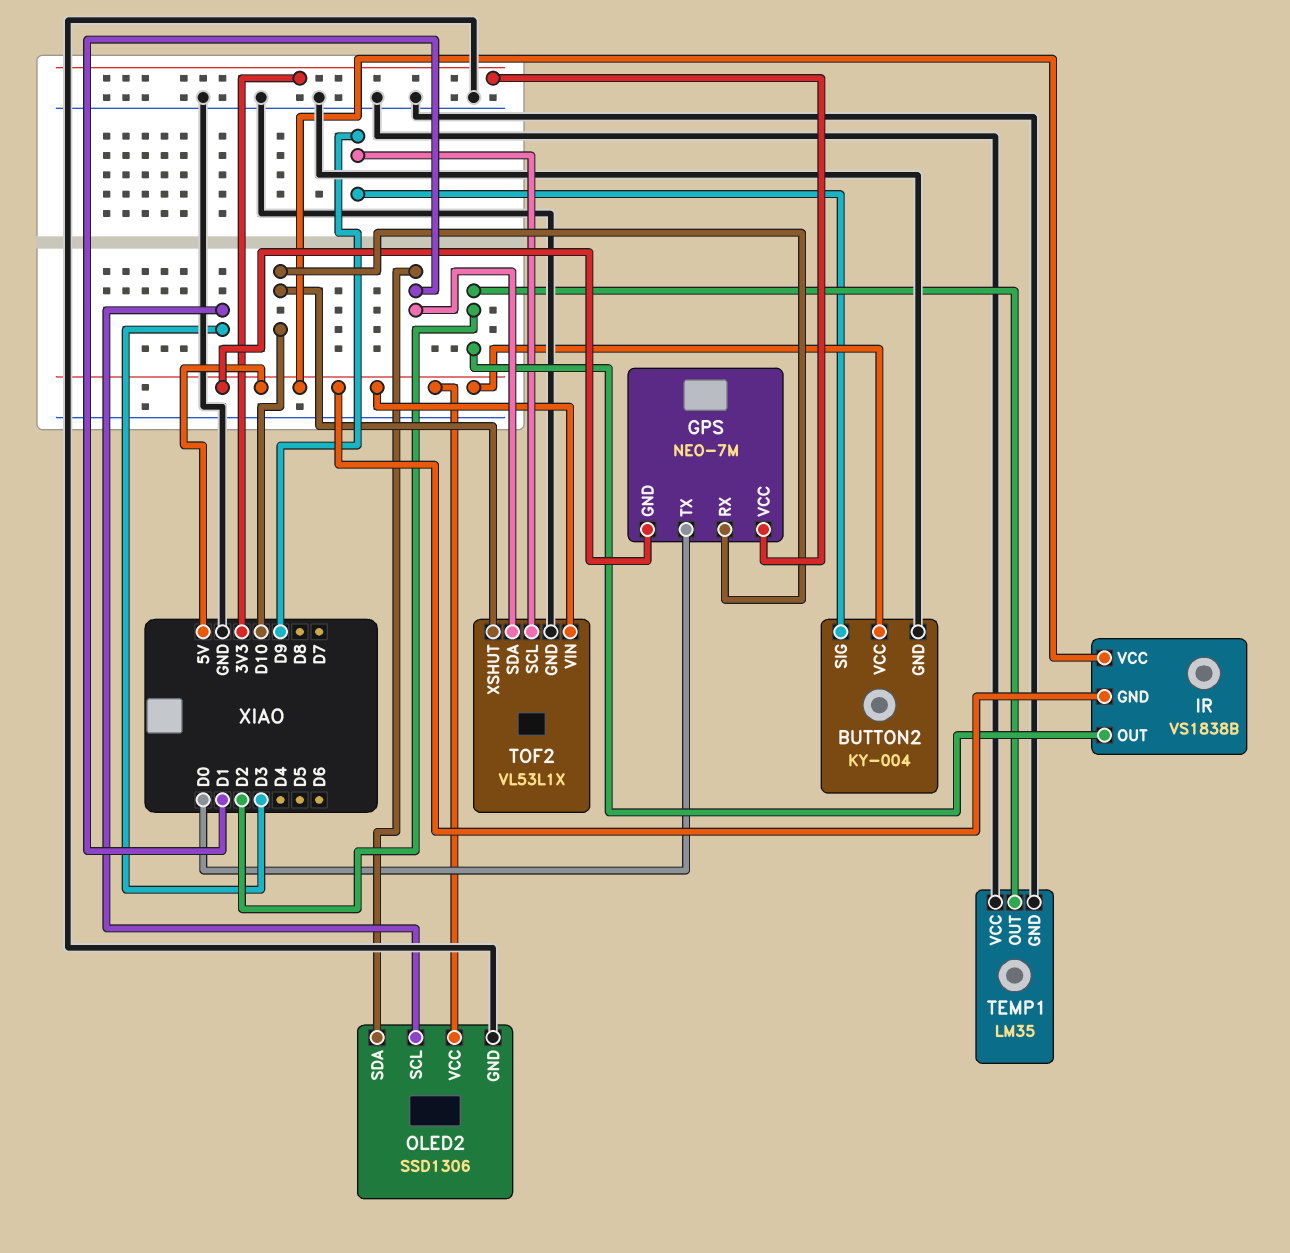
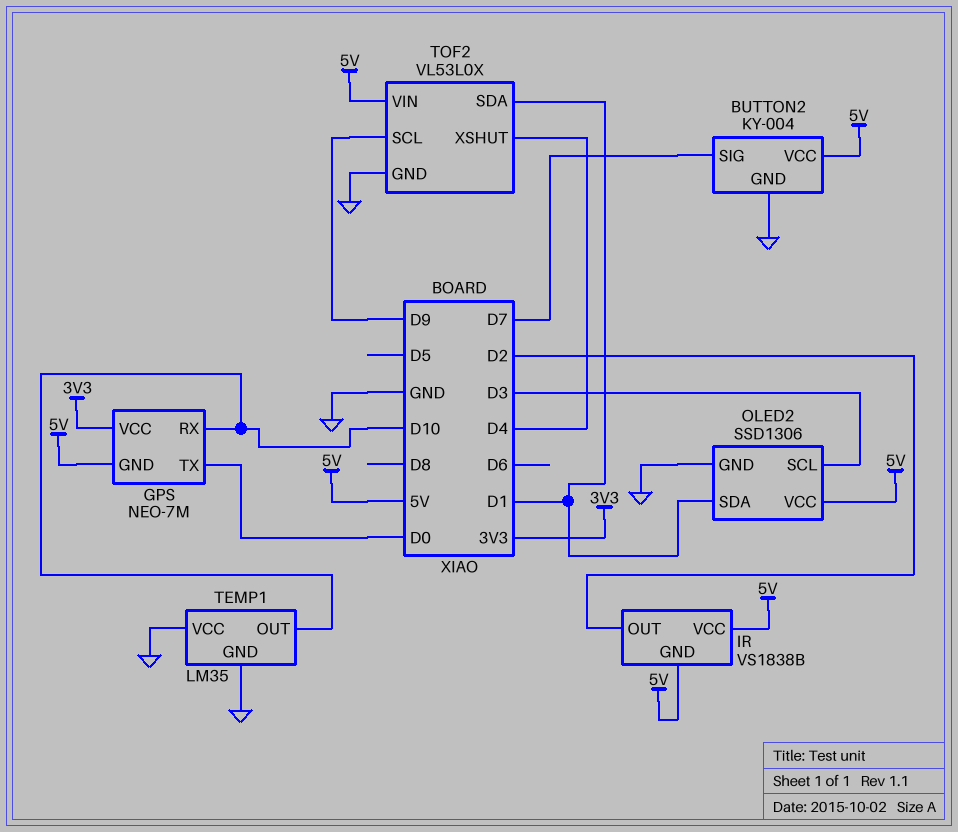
BUTTON2 pin SIG: D9 -> D7
TEMP1 pin OUT: D2 -> D10
TOF2: VL53L1X -> VL53L0X
TOF2 pin XSHUT: D10 -> D4

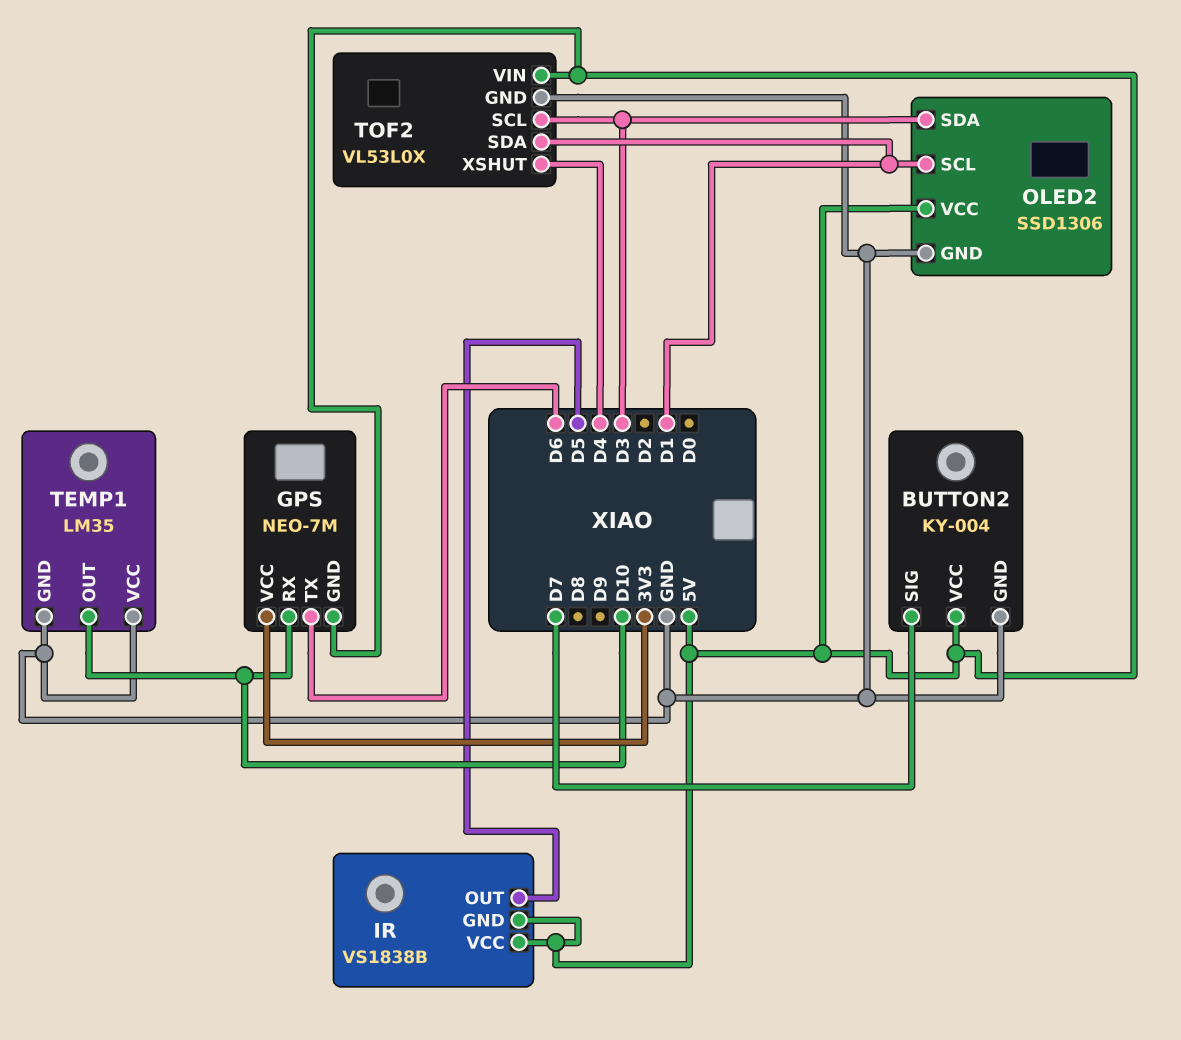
GPS pin TX: D0 -> D6
IR pin OUT: D2 -> D5
OLED2 pin SCL: D3 -> D1
OLED2 pin SDA: D1 -> D3
TOF2 pin SCL: D9 -> D3

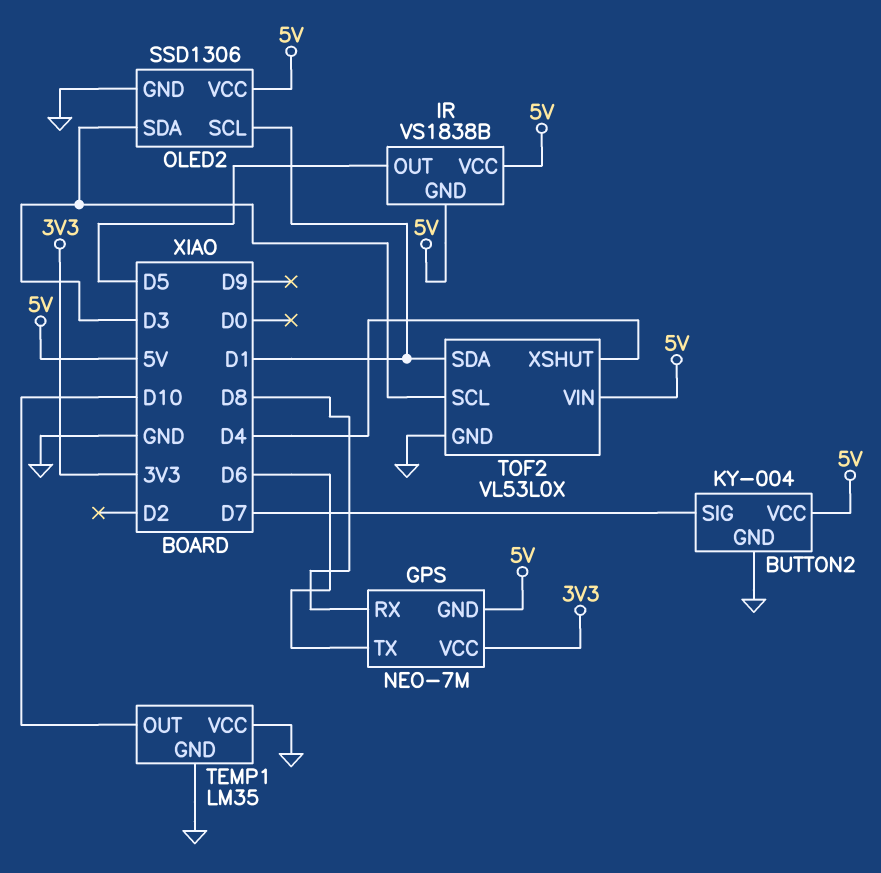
GPS pin RX: D10 -> D8

